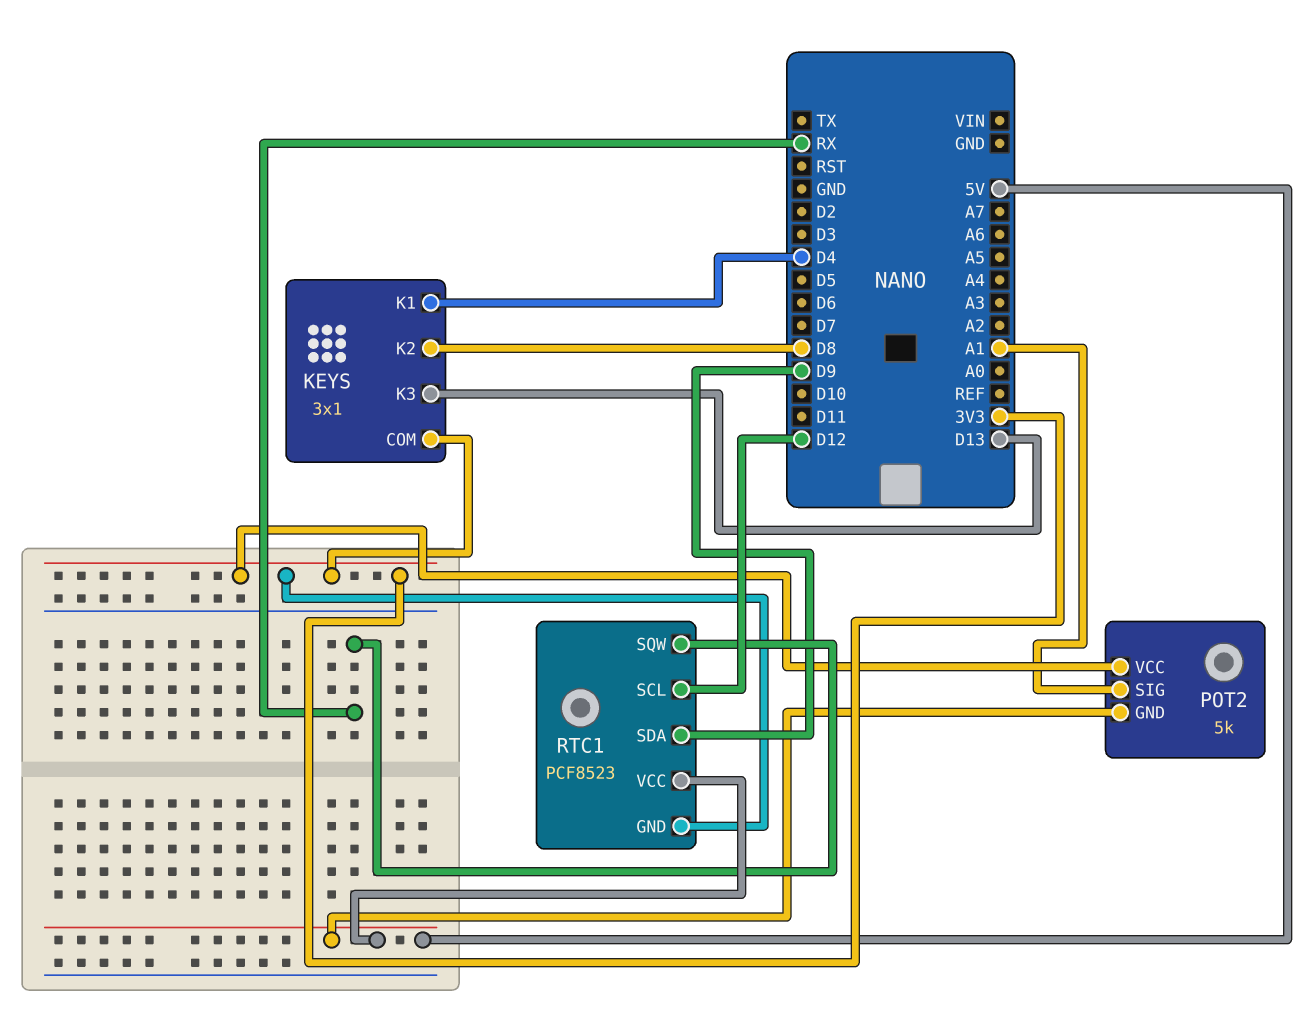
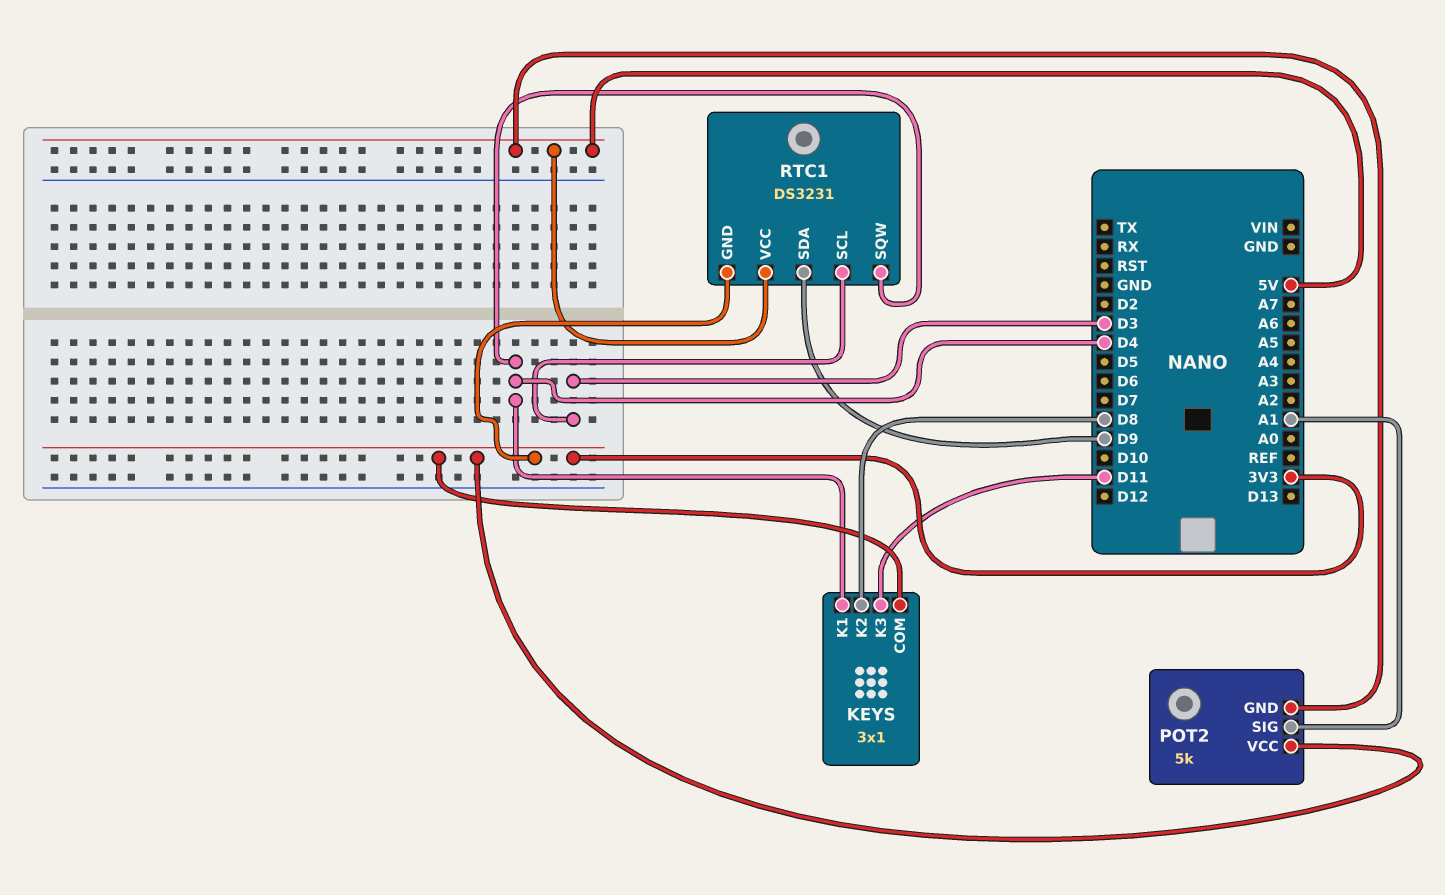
KEYS pin K3: D13 -> D11
RTC1: PCF8523 -> DS3231
RTC1 pin SCL: D12 -> D3
RTC1 pin SQW: RX -> D4

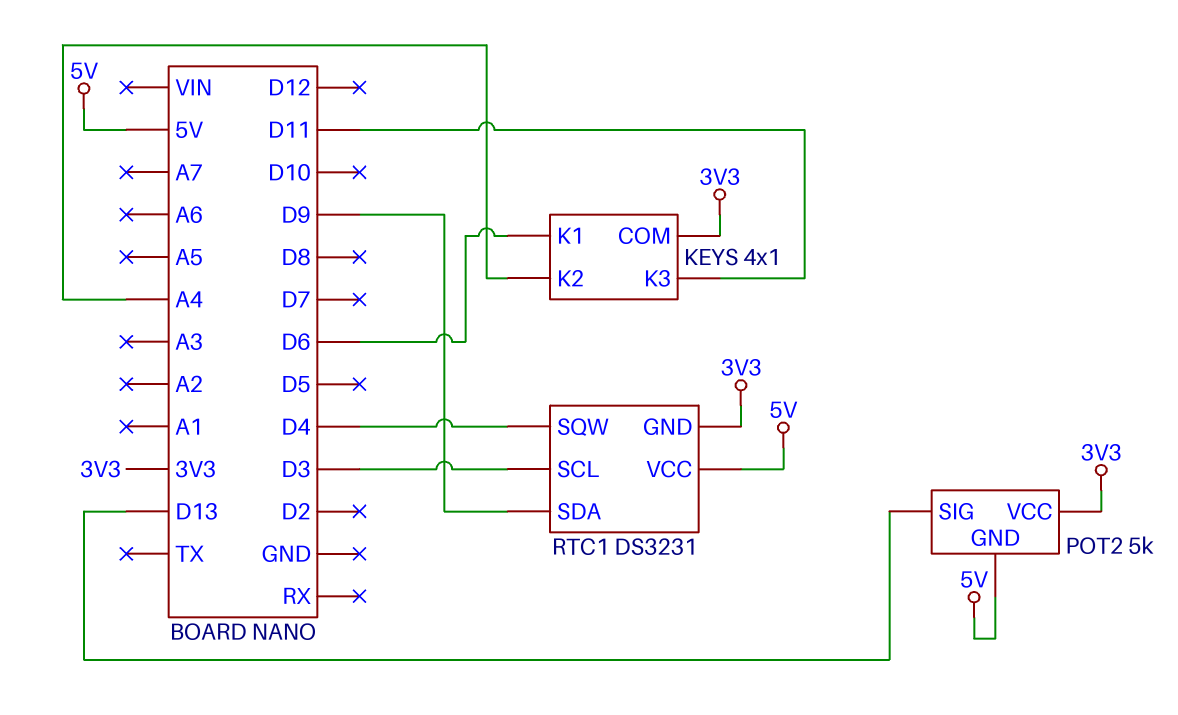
KEYS: 3x1 -> 4x1
KEYS pin K1: D4 -> D6
KEYS pin K2: D8 -> A4
POT2 pin SIG: A1 -> D13

